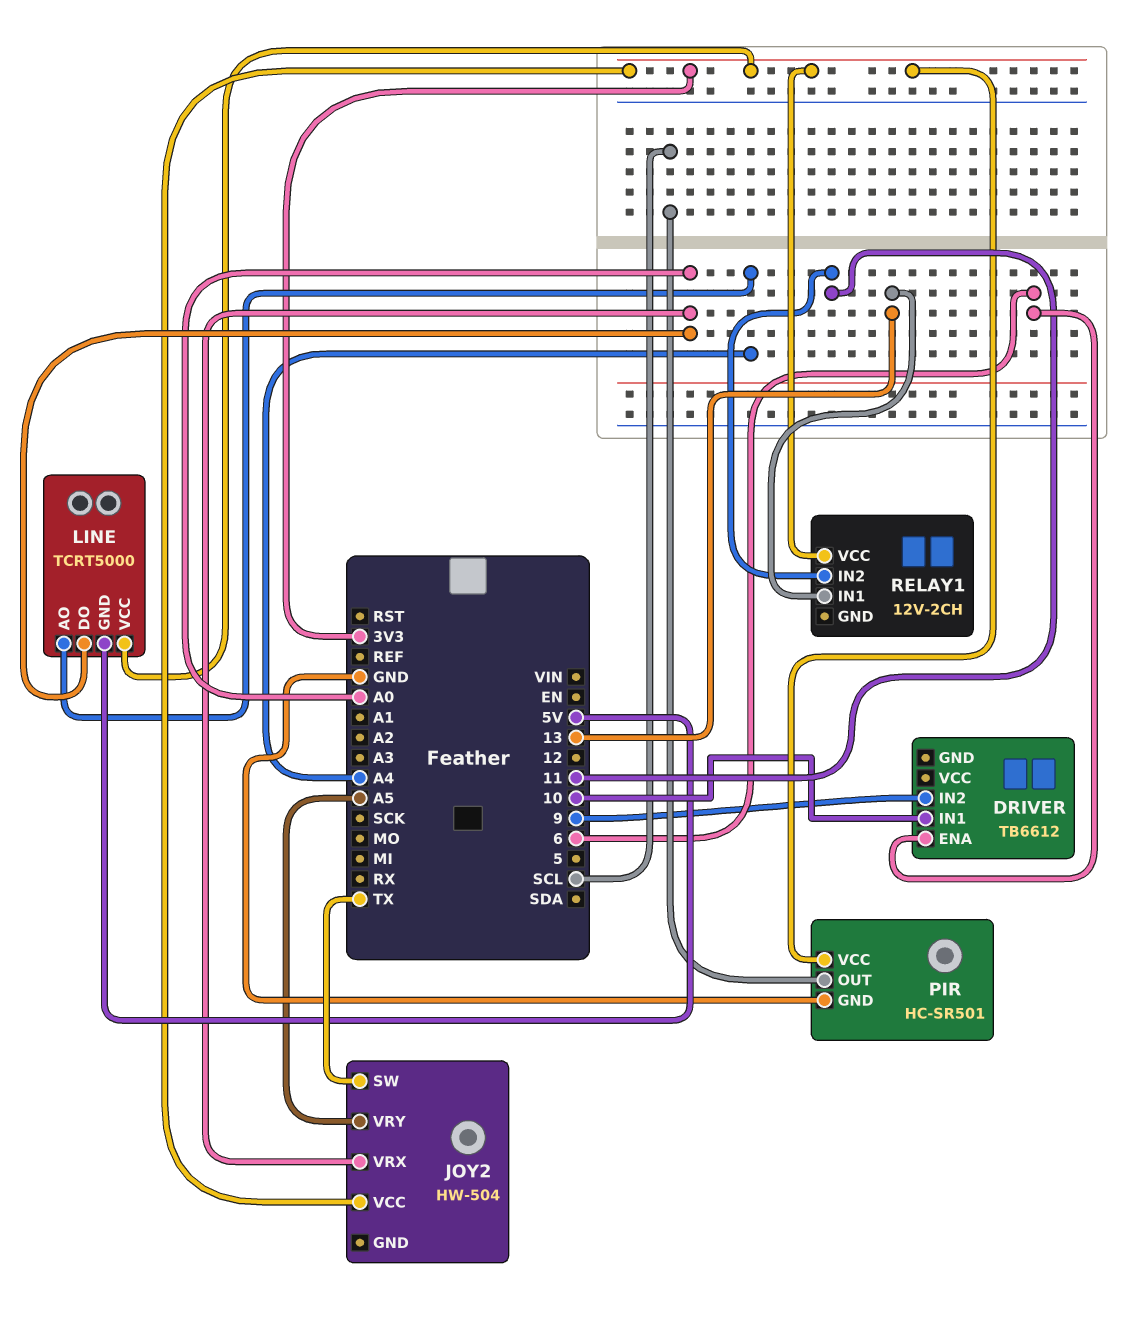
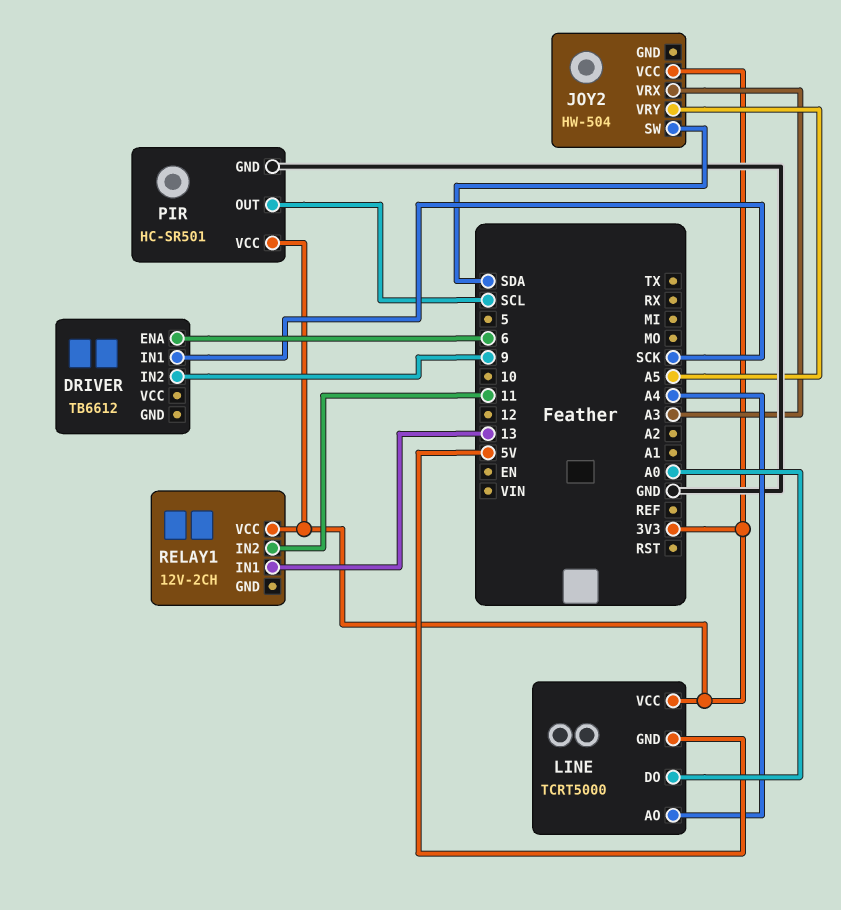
DRIVER pin IN1: 10 -> SCK
JOY2 pin SW: TX -> SDA
JOY2 pin VRX: A0 -> A3

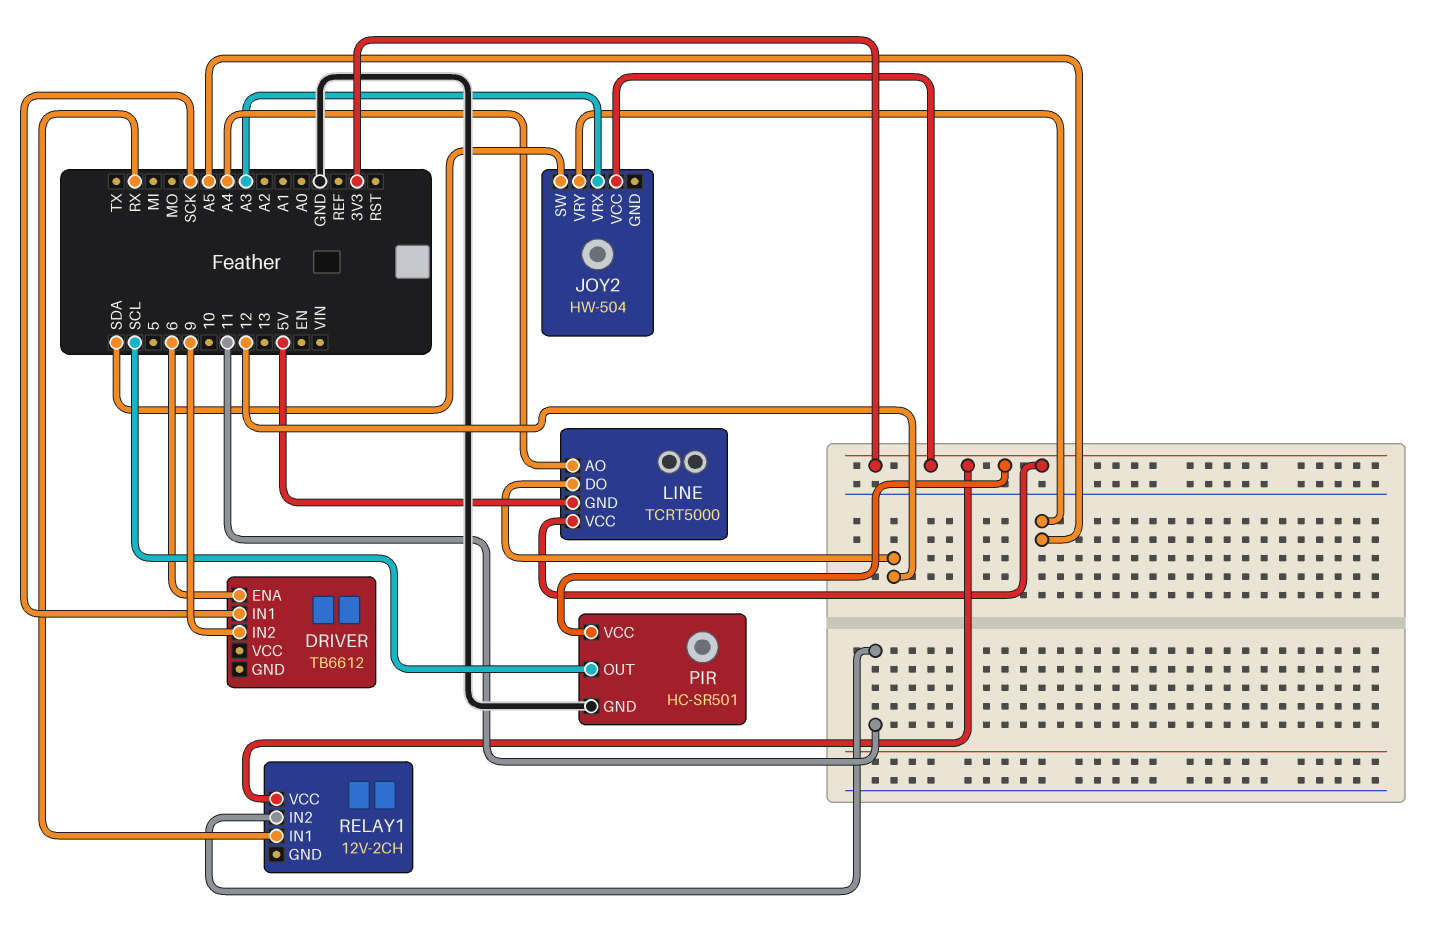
LINE pin DO: A0 -> 12
RELAY1 pin IN1: 13 -> RX

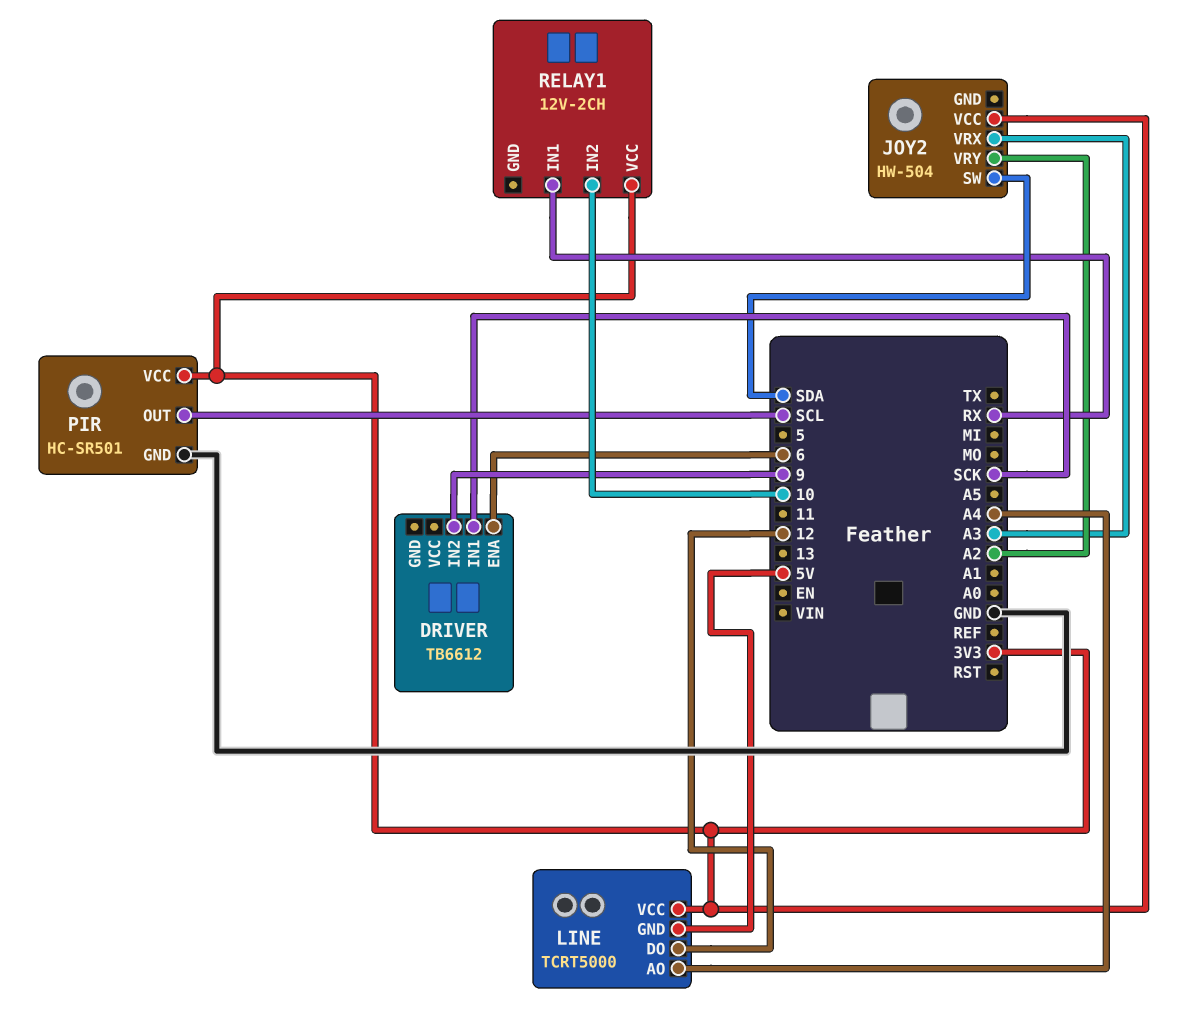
JOY2 pin VRY: A5 -> A2
RELAY1 pin IN2: 11 -> 10

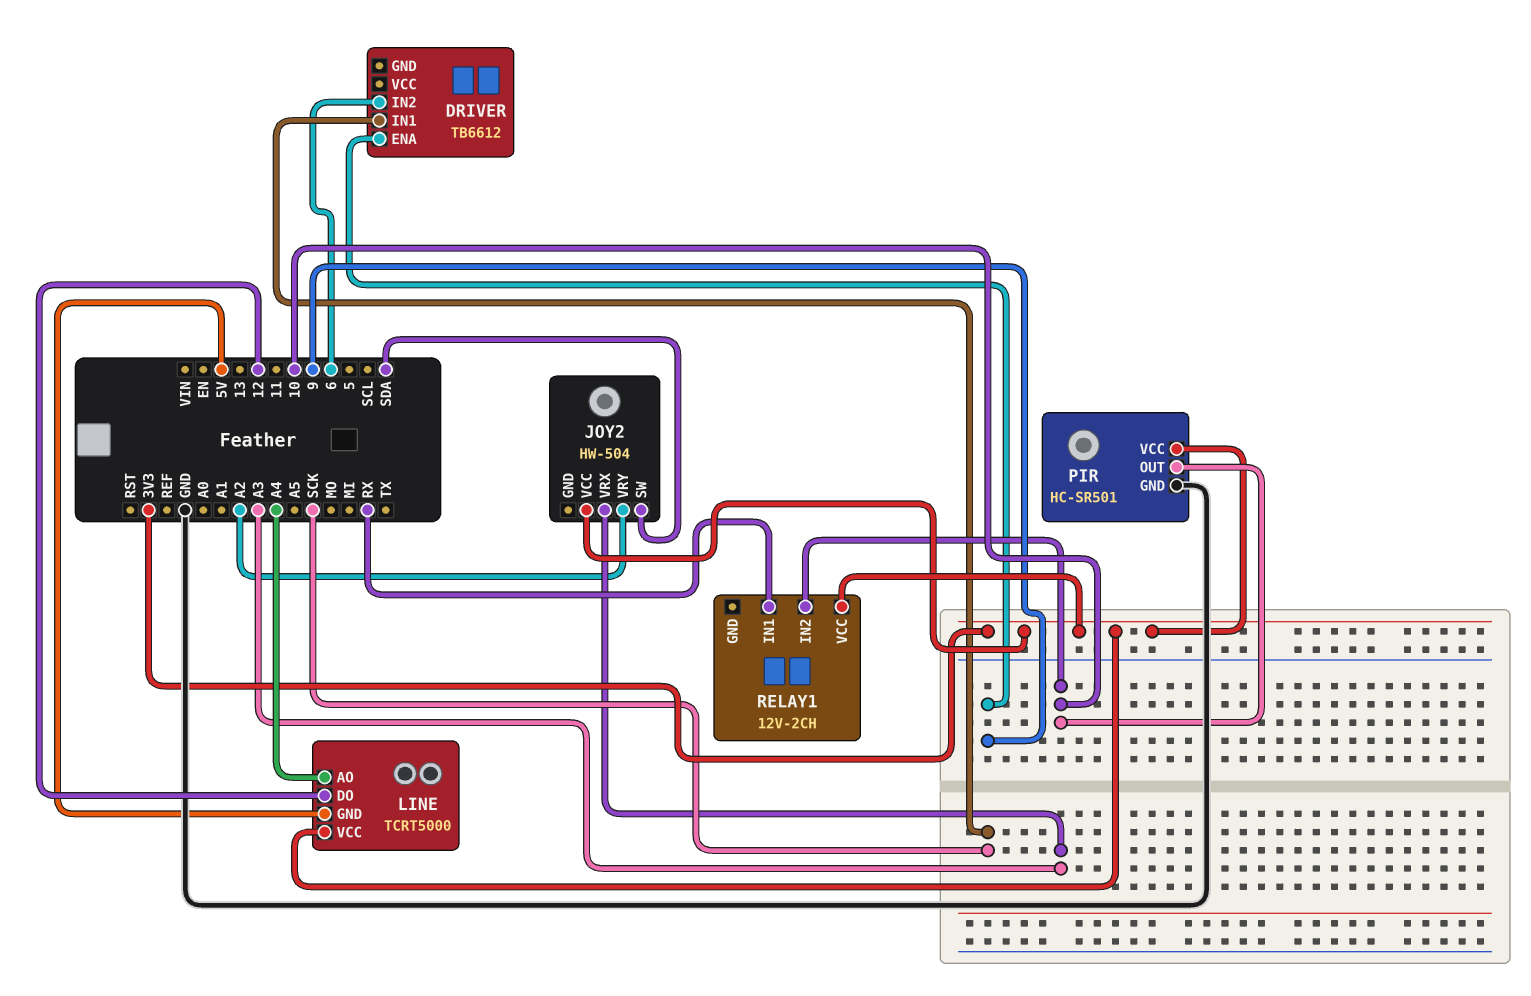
DRIVER pin ENA: 6 -> 9
DRIVER pin IN2: 9 -> 6
PIR pin OUT: SCL -> 10

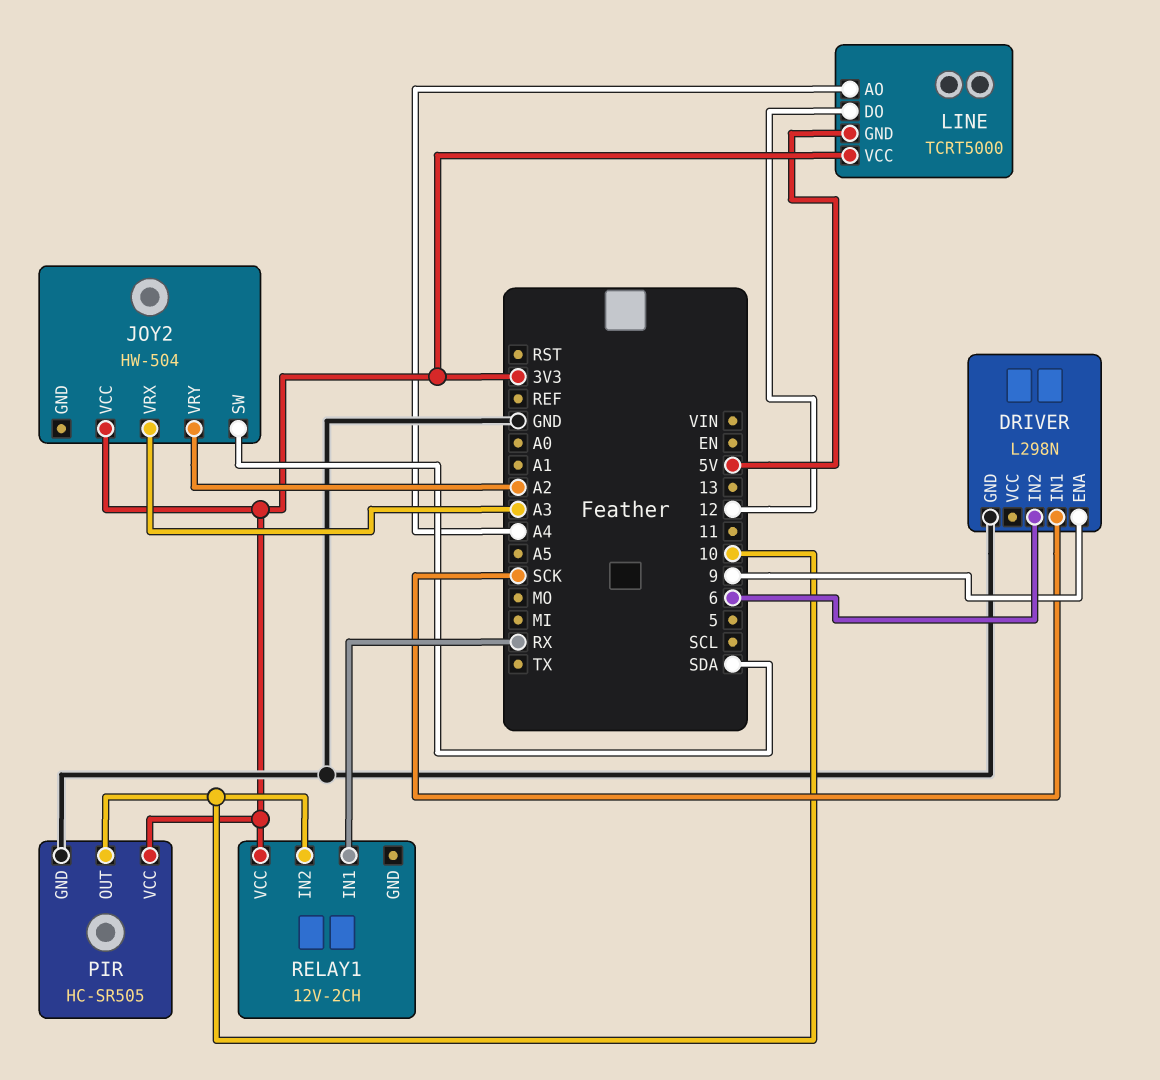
DRIVER: TB6612 -> L298N
DRIVER pin GND: none -> GND
PIR: HC-SR501 -> HC-SR505

